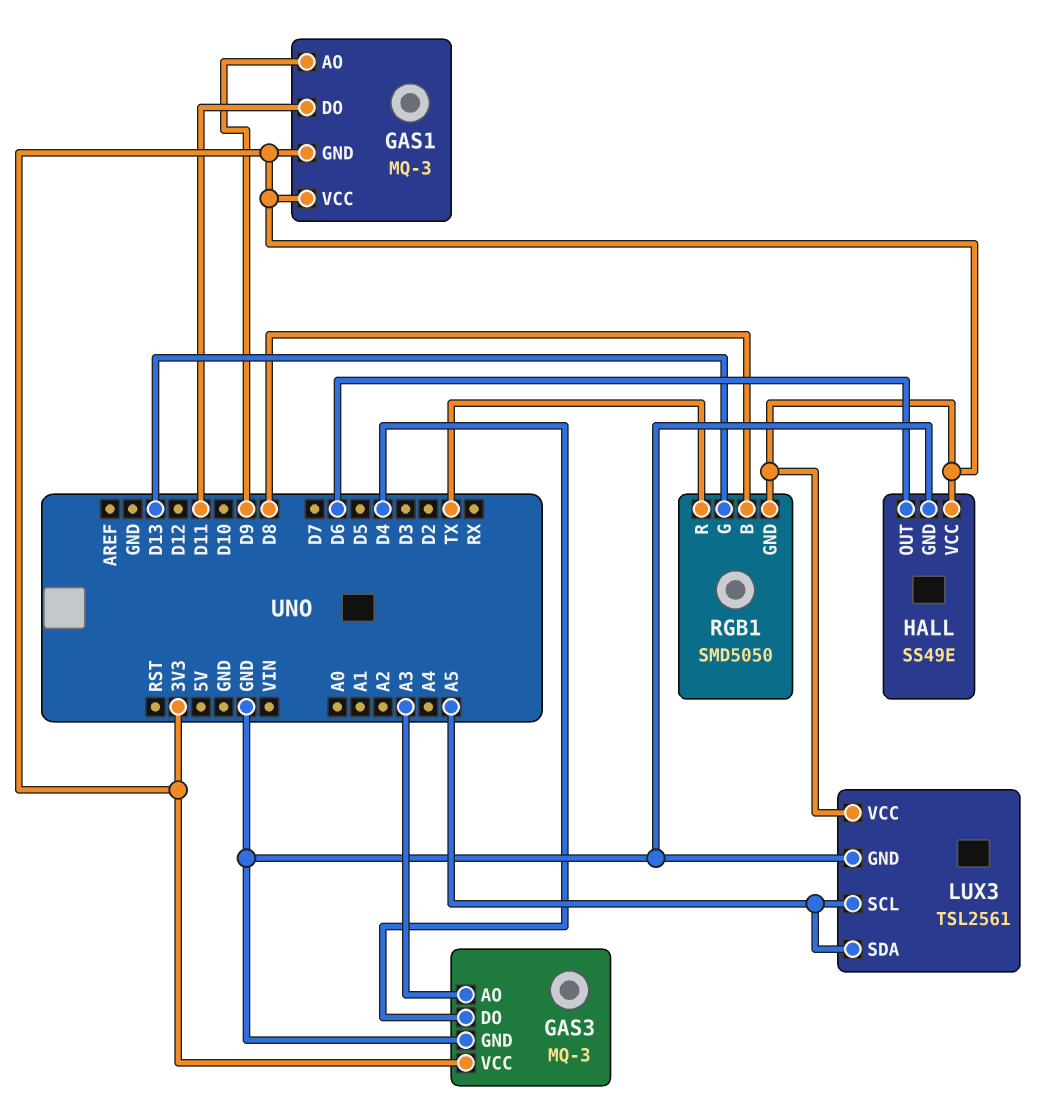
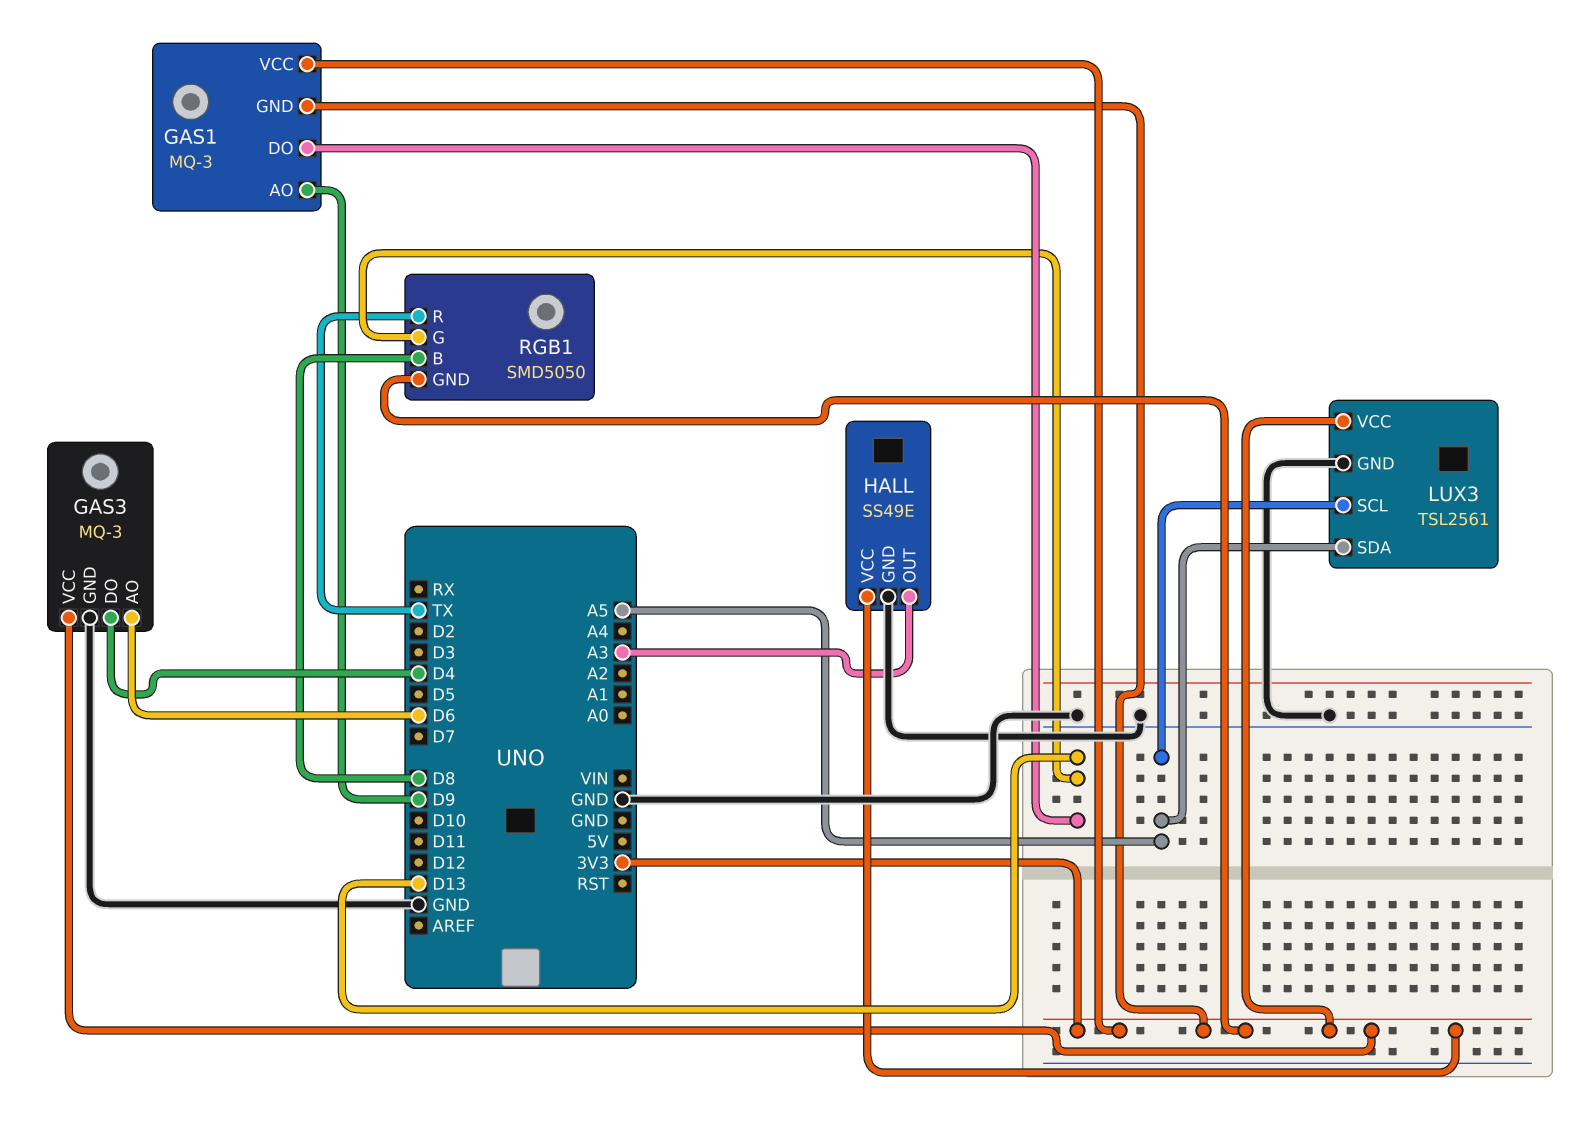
GAS1 pin DO: D11 -> D13
GAS3 pin AO: A3 -> D6
HALL pin OUT: D6 -> A3

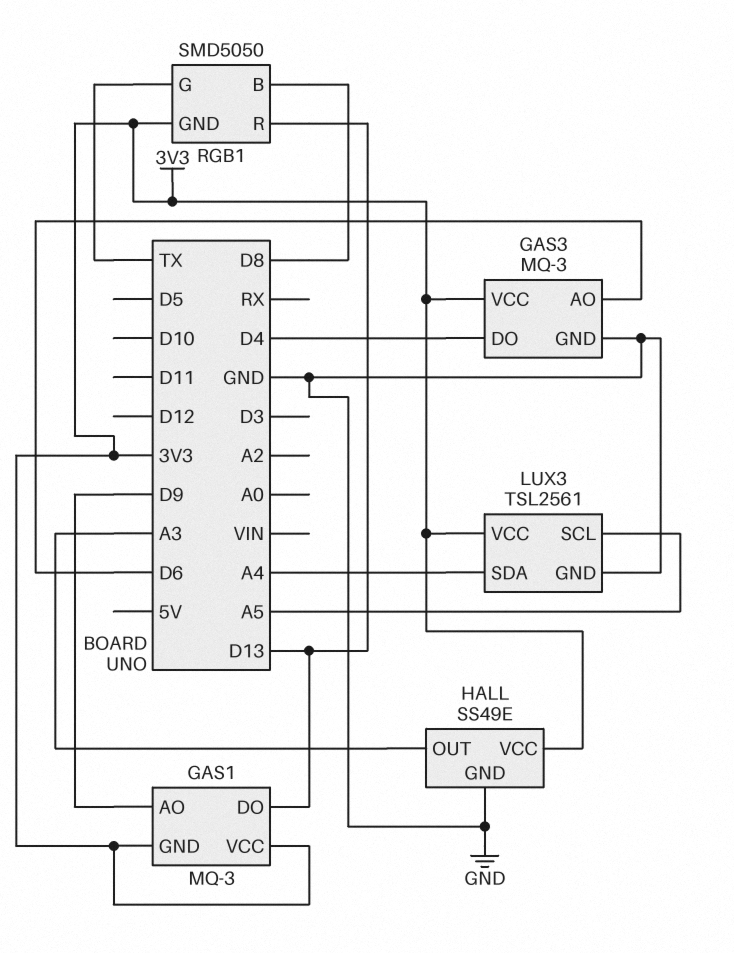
LUX3 pin SDA: A5 -> A4
RGB1 pin G: D13 -> TX
RGB1 pin R: TX -> D13

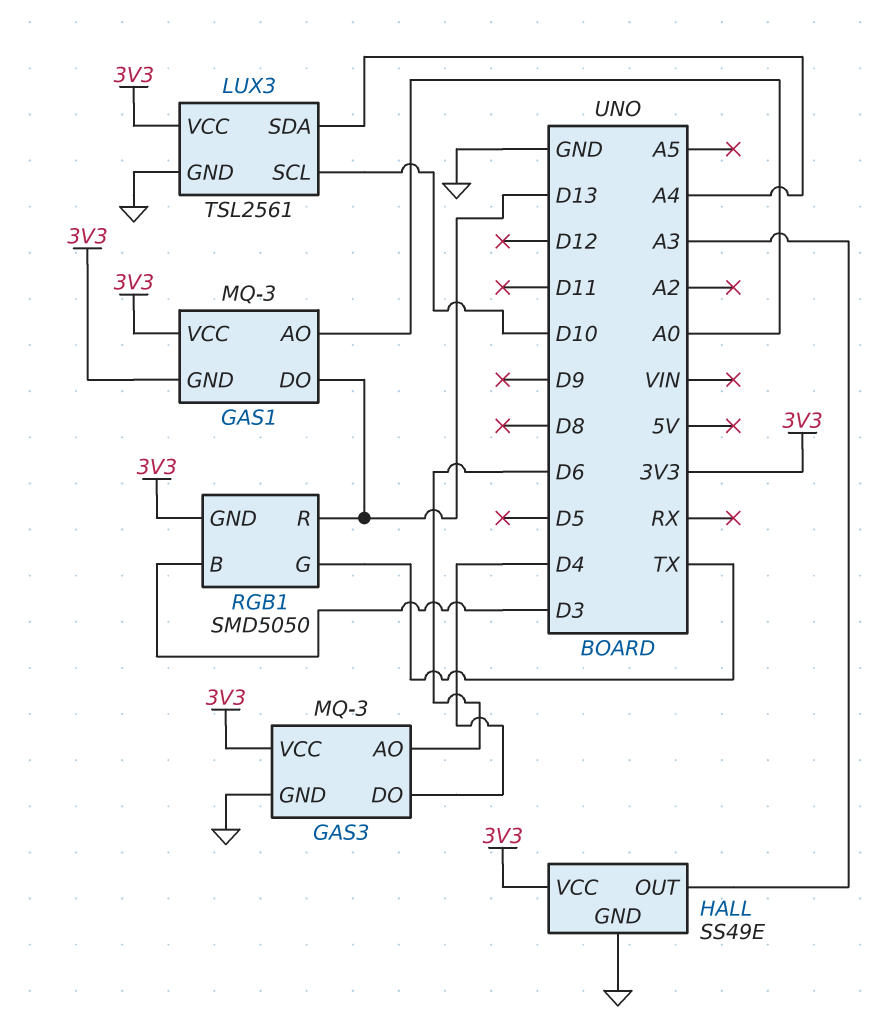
GAS1 pin AO: D9 -> A0
LUX3 pin SCL: A5 -> D10
RGB1 pin B: D8 -> D3

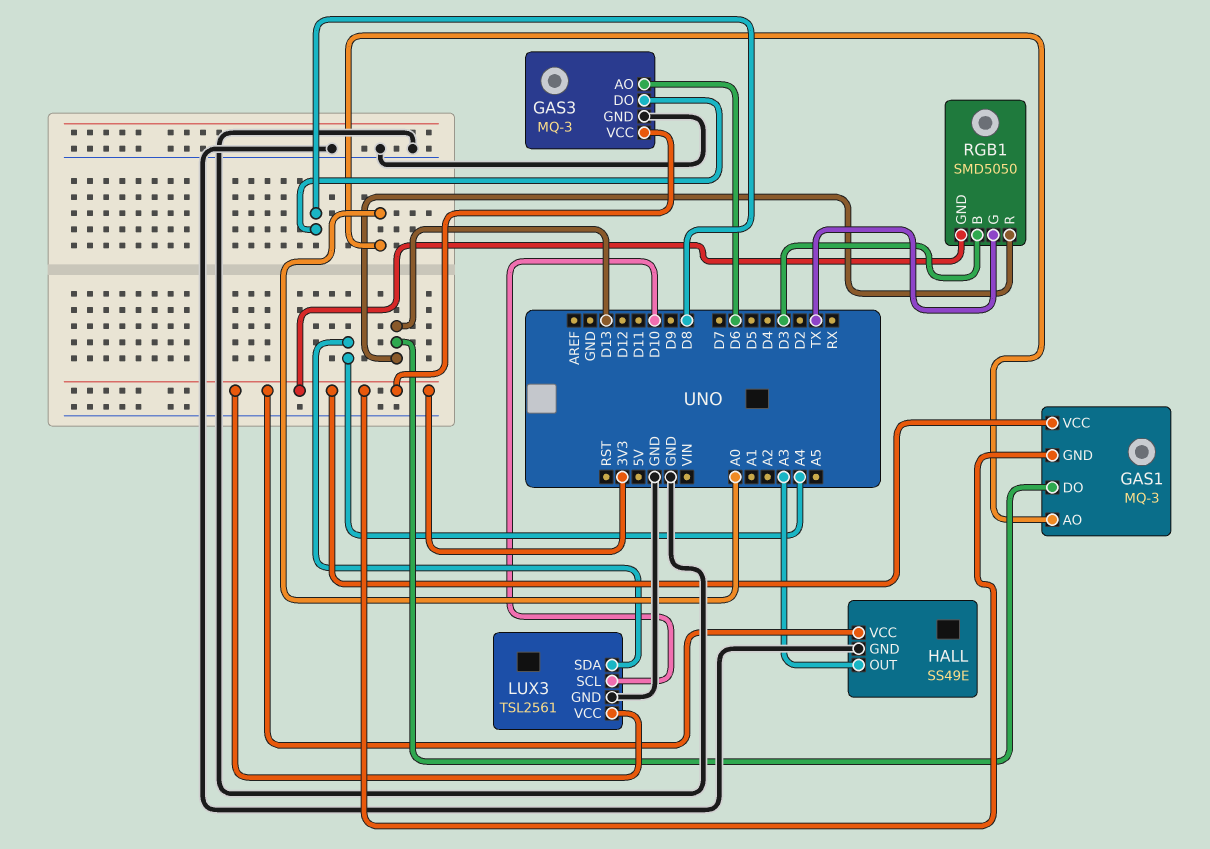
GAS3 pin DO: D4 -> D8

